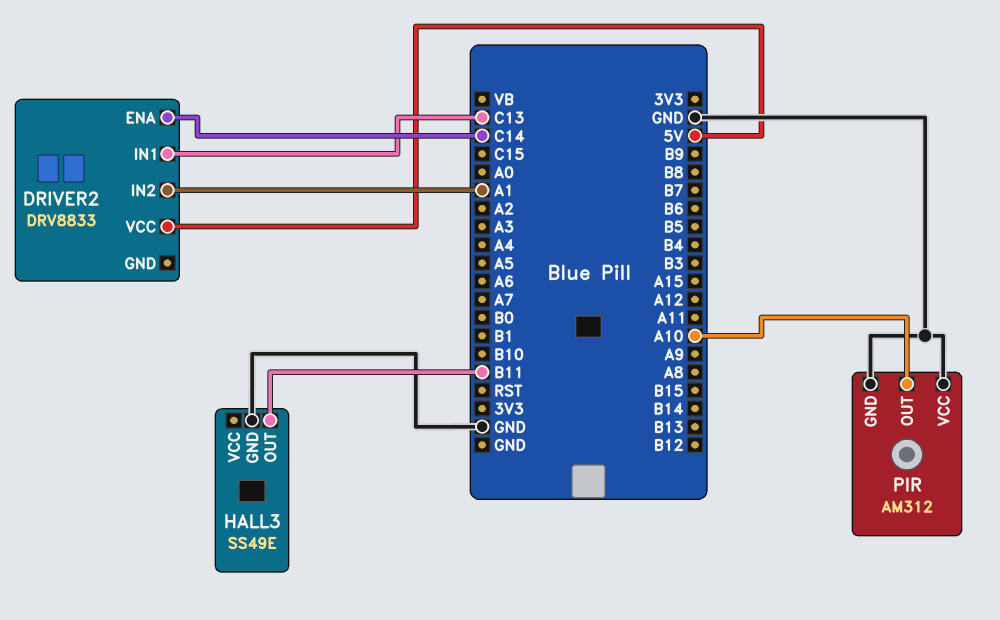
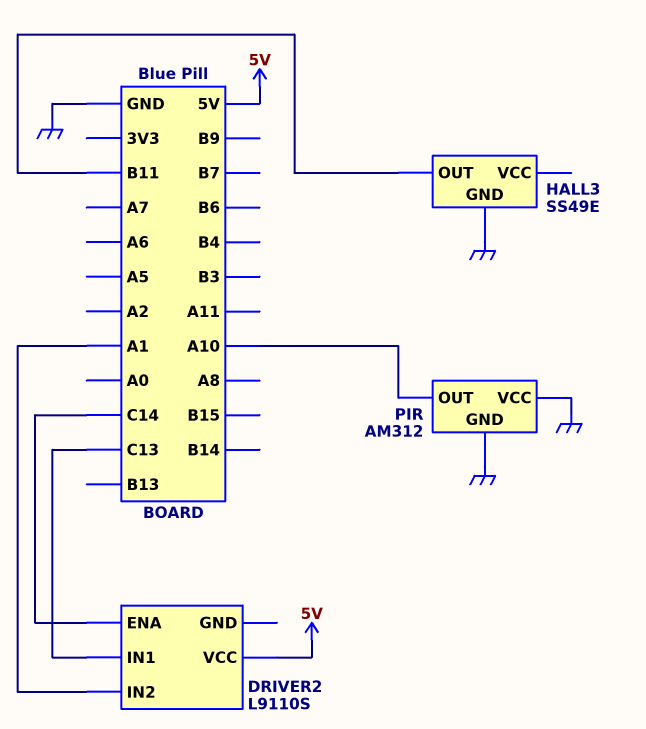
DRIVER2: DRV8833 -> L9110S

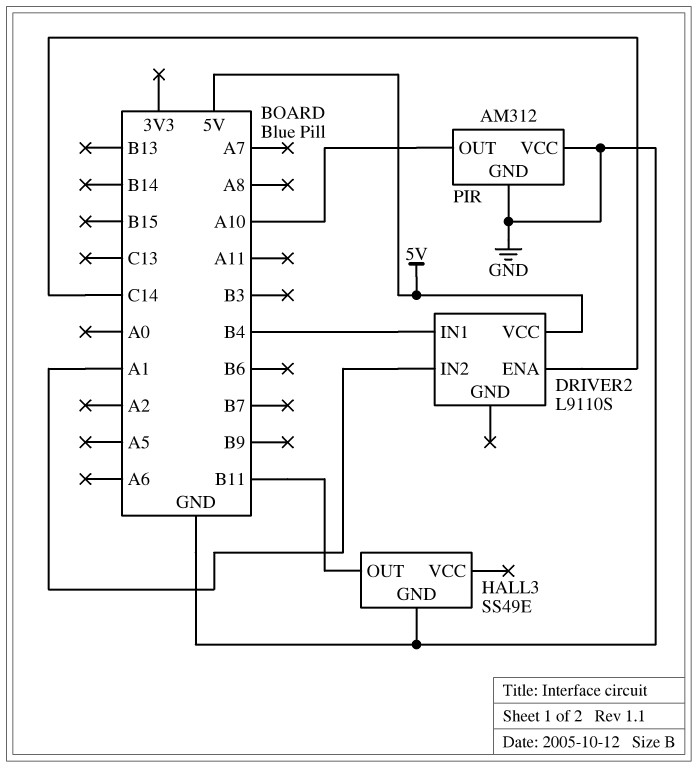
DRIVER2 pin IN1: C13 -> B4

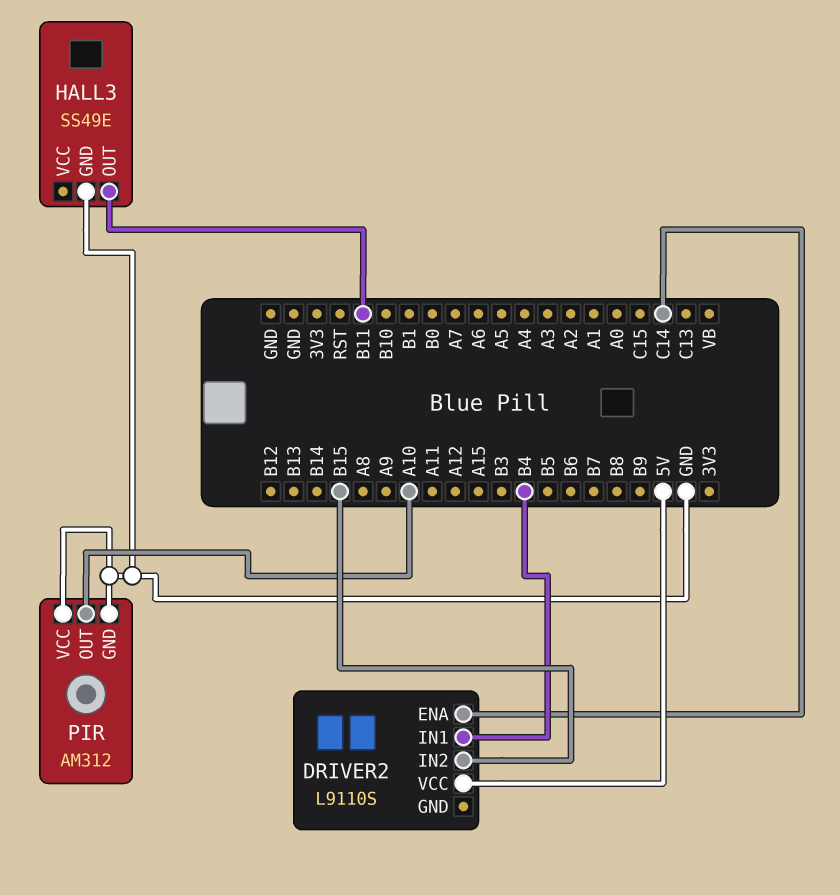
DRIVER2 pin IN2: A1 -> B15

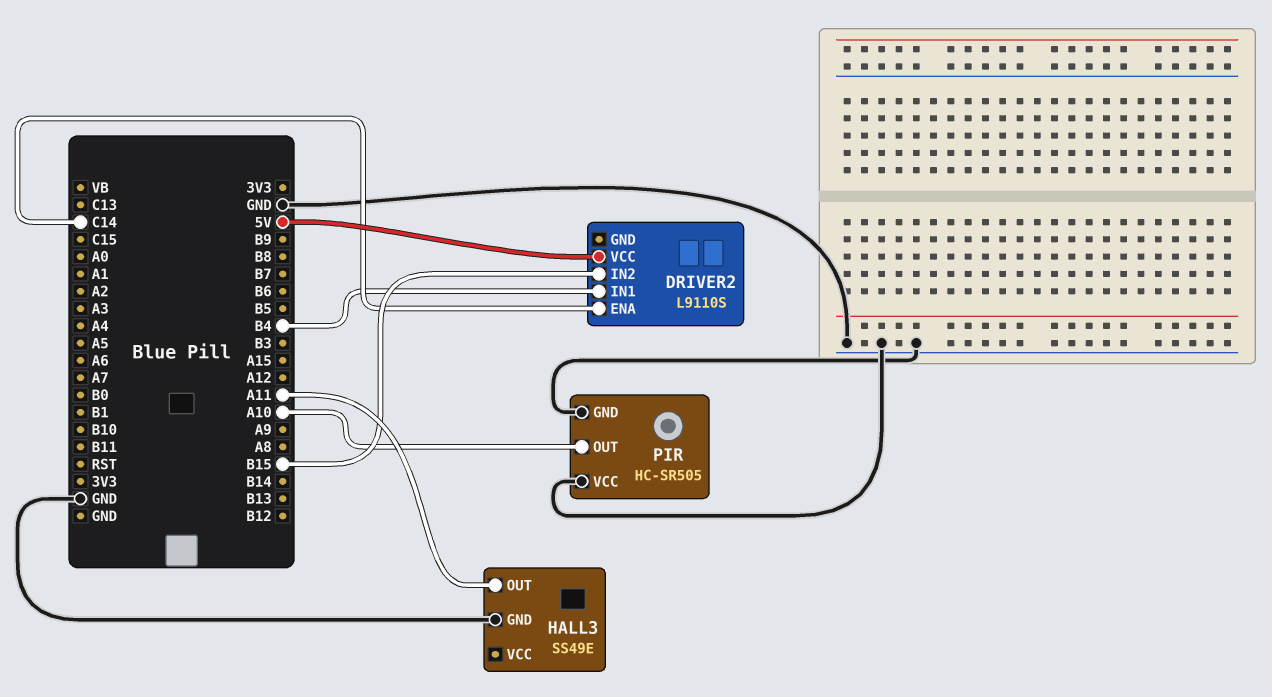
HALL3 pin OUT: B11 -> A11
PIR: AM312 -> HC-SR505

